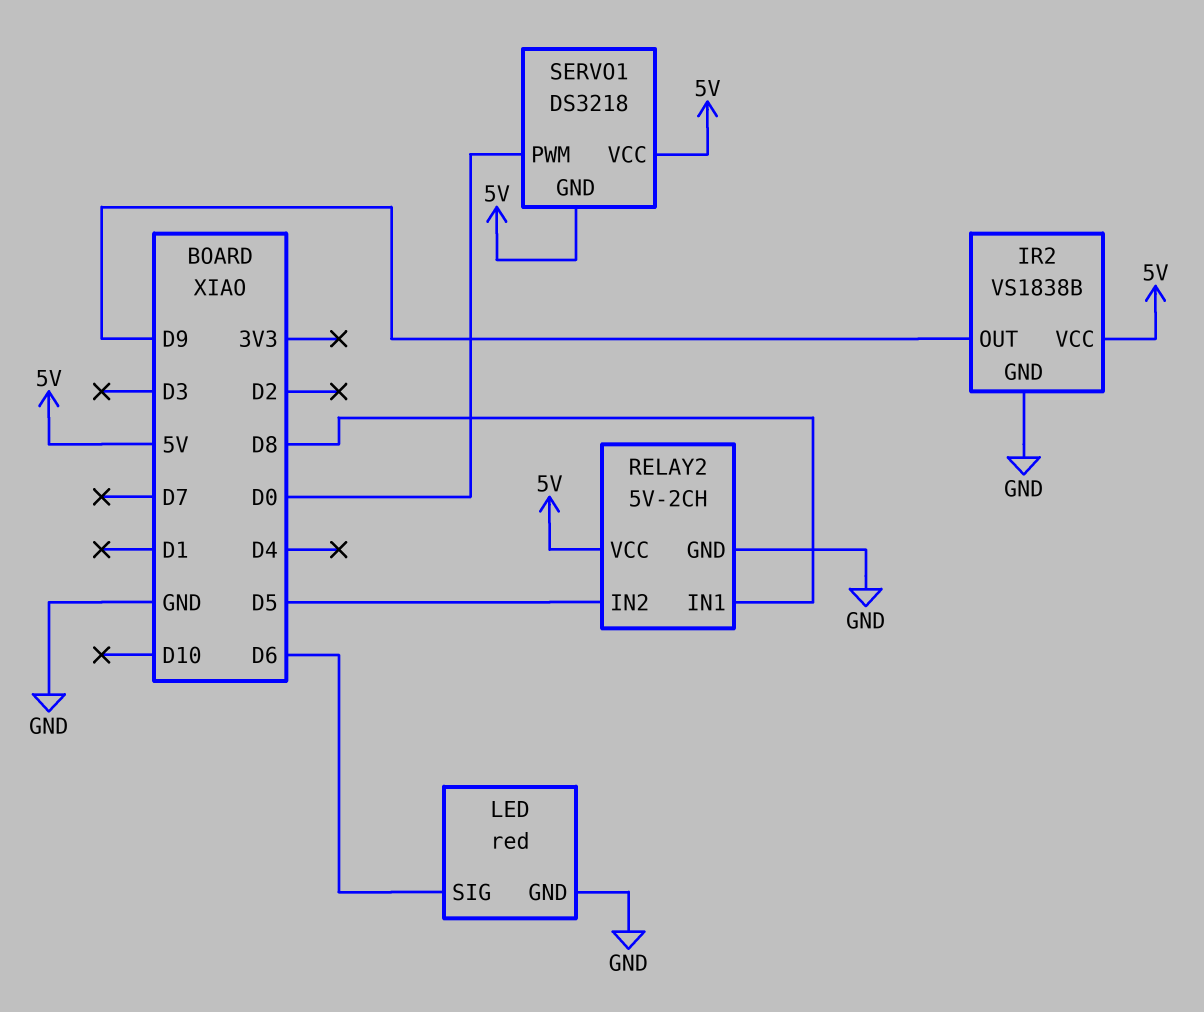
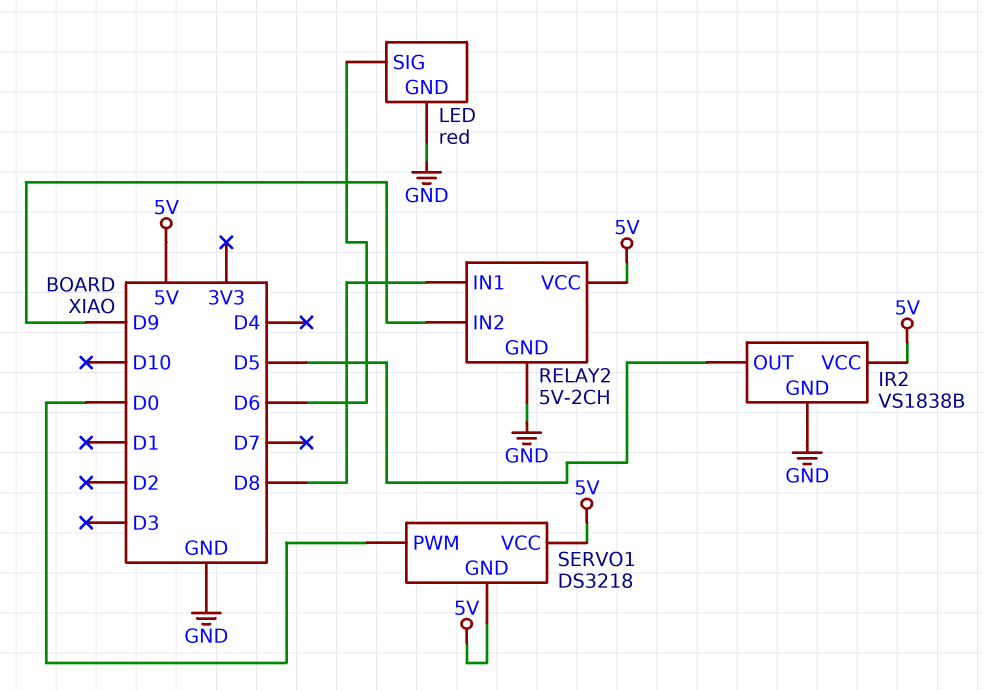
IR2 pin OUT: D9 -> D5
RELAY2 pin IN2: D5 -> D9

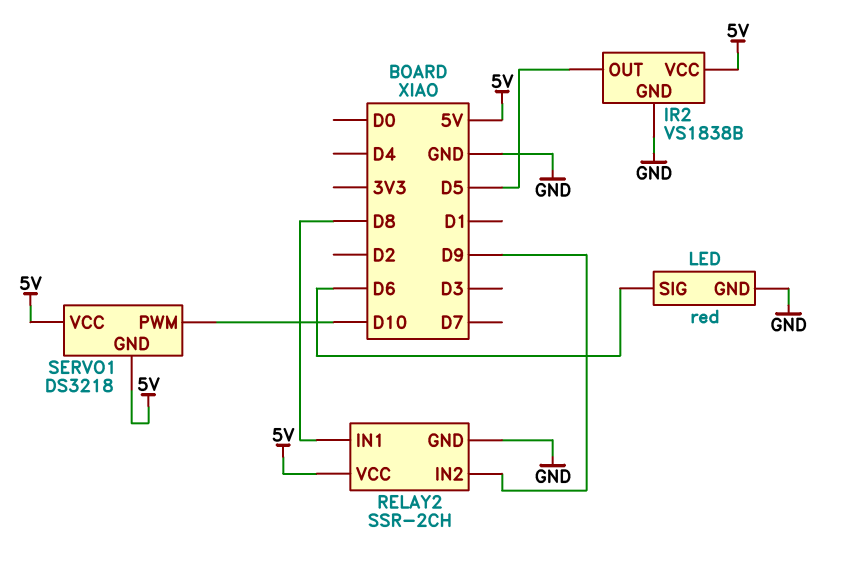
RELAY2: 5V-2CH -> SSR-2CH
SERVO1 pin PWM: D0 -> D10

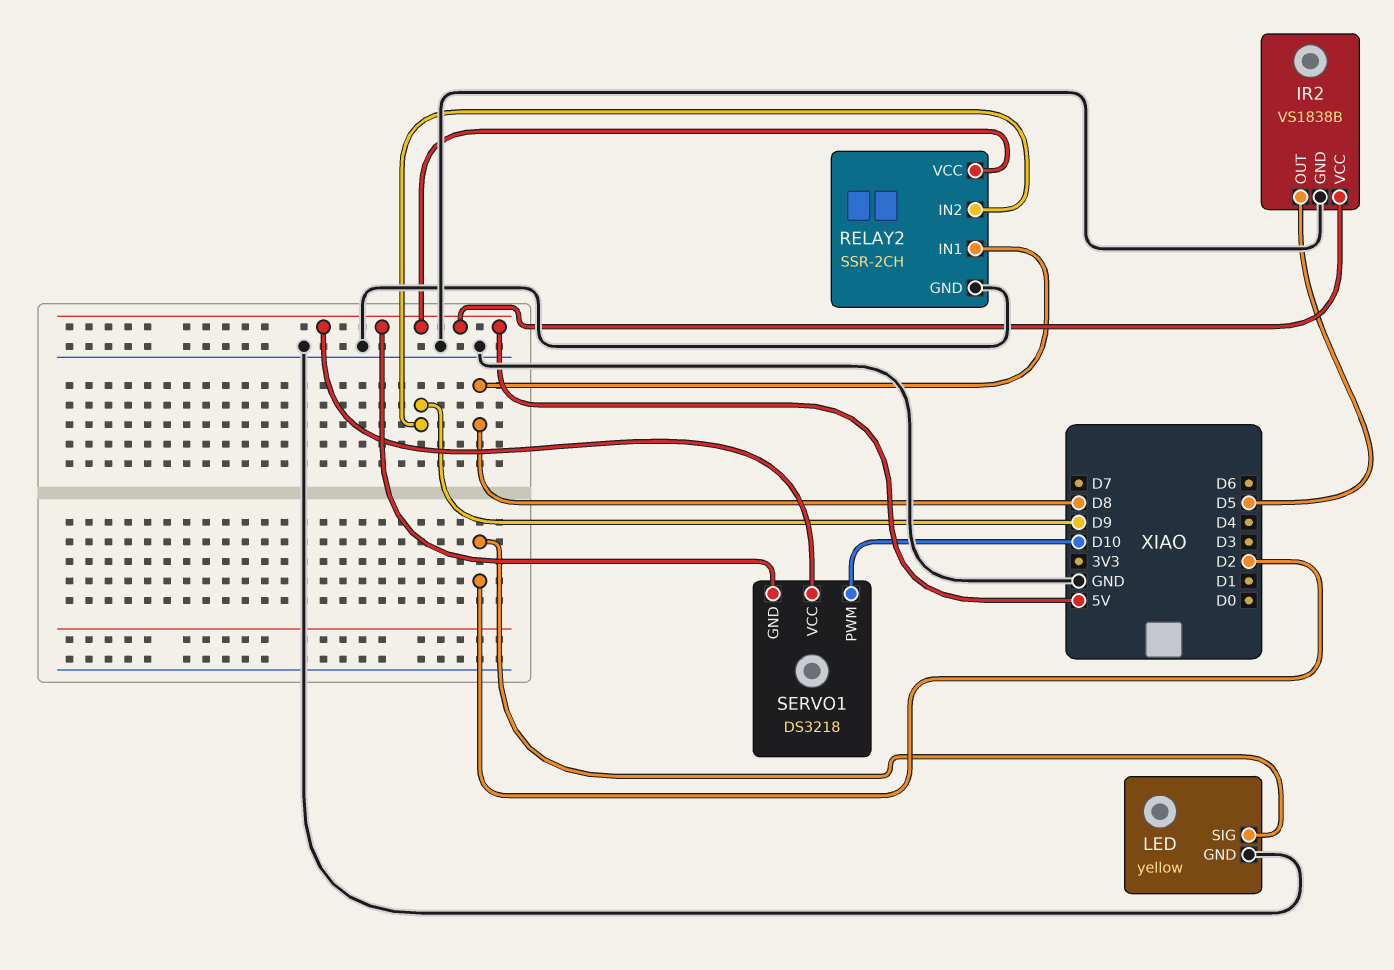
LED: red -> yellow
LED pin SIG: D6 -> D2

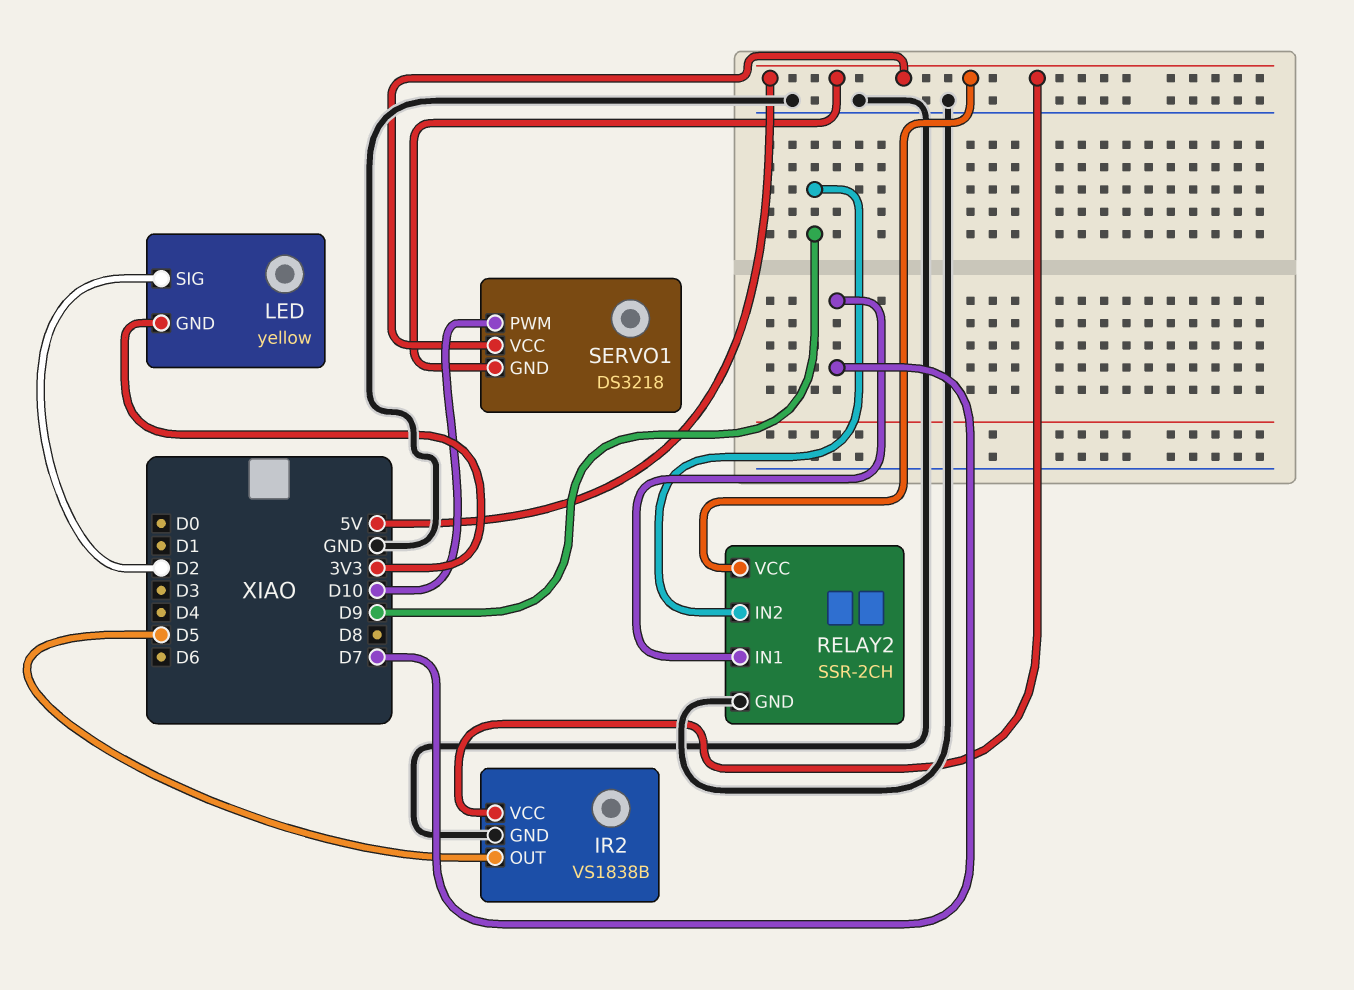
LED pin GND: GND -> 3V3
RELAY2 pin IN1: D8 -> D7

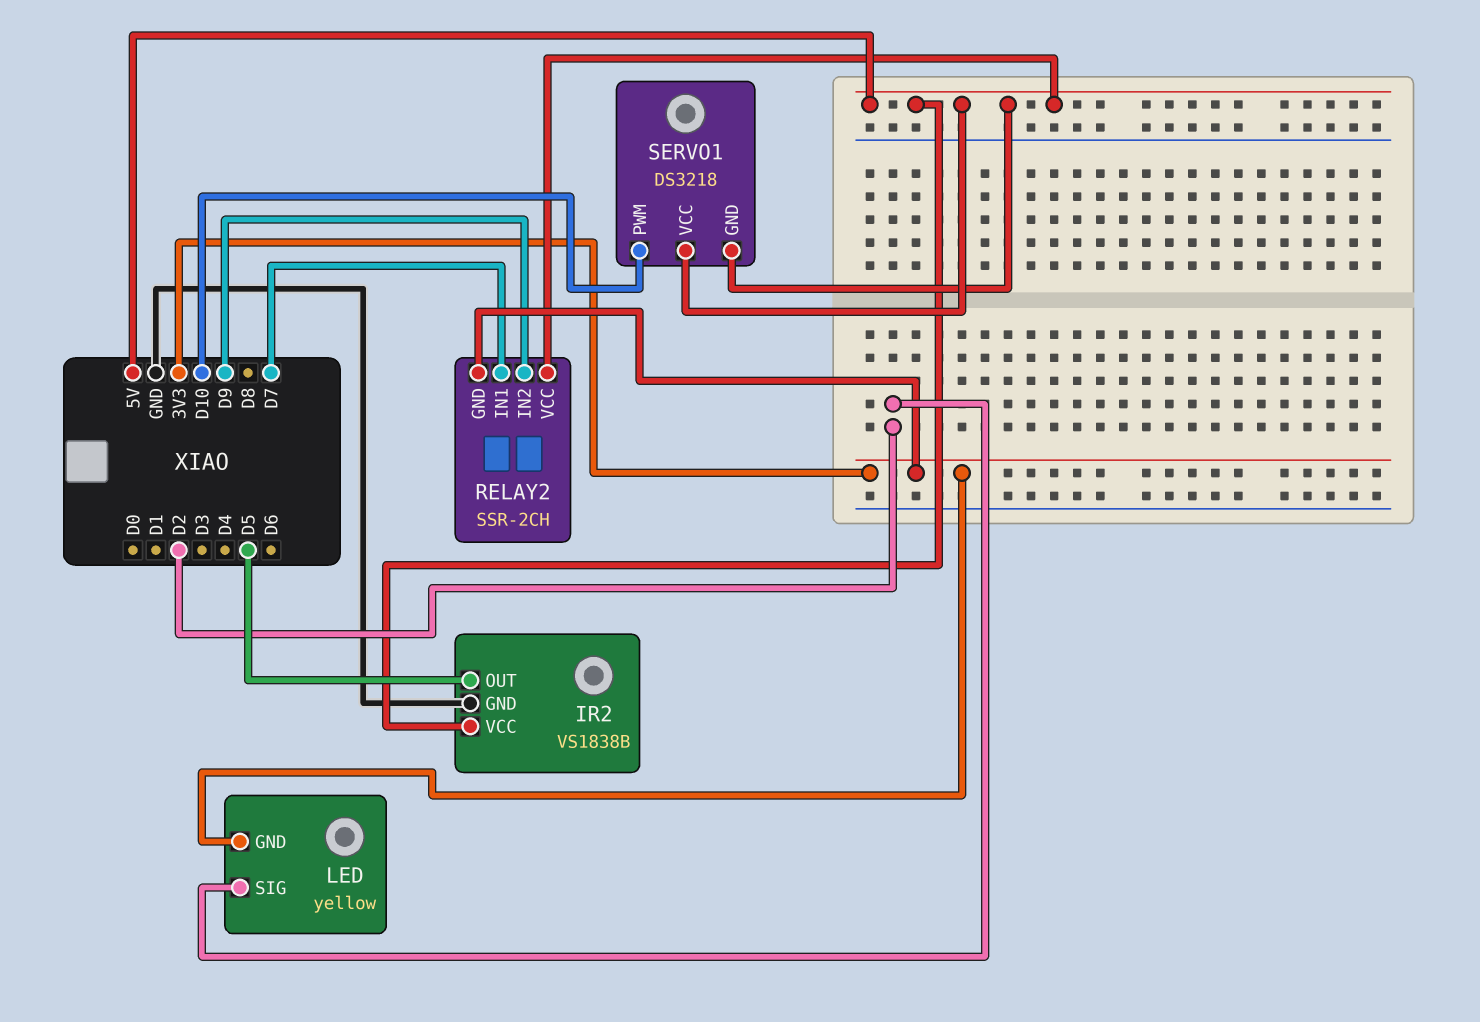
RELAY2 pin GND: GND -> 3V3

